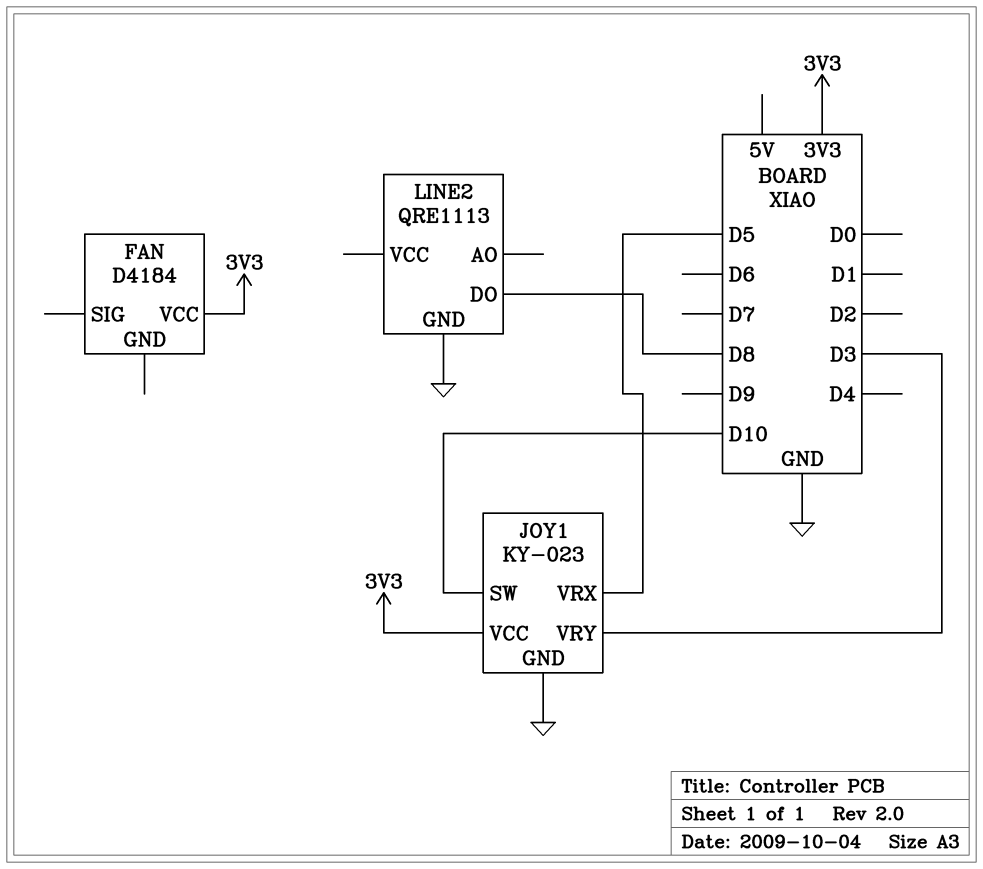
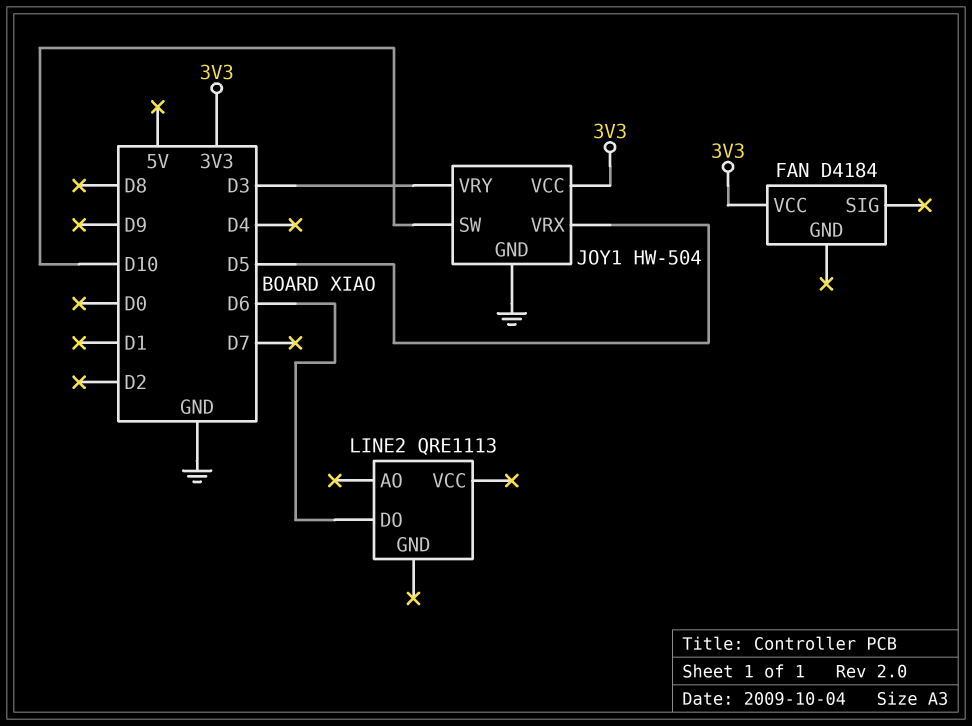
JOY1: KY-023 -> HW-504
LINE2 pin DO: D8 -> D6
LINE2 pin GND: GND -> none

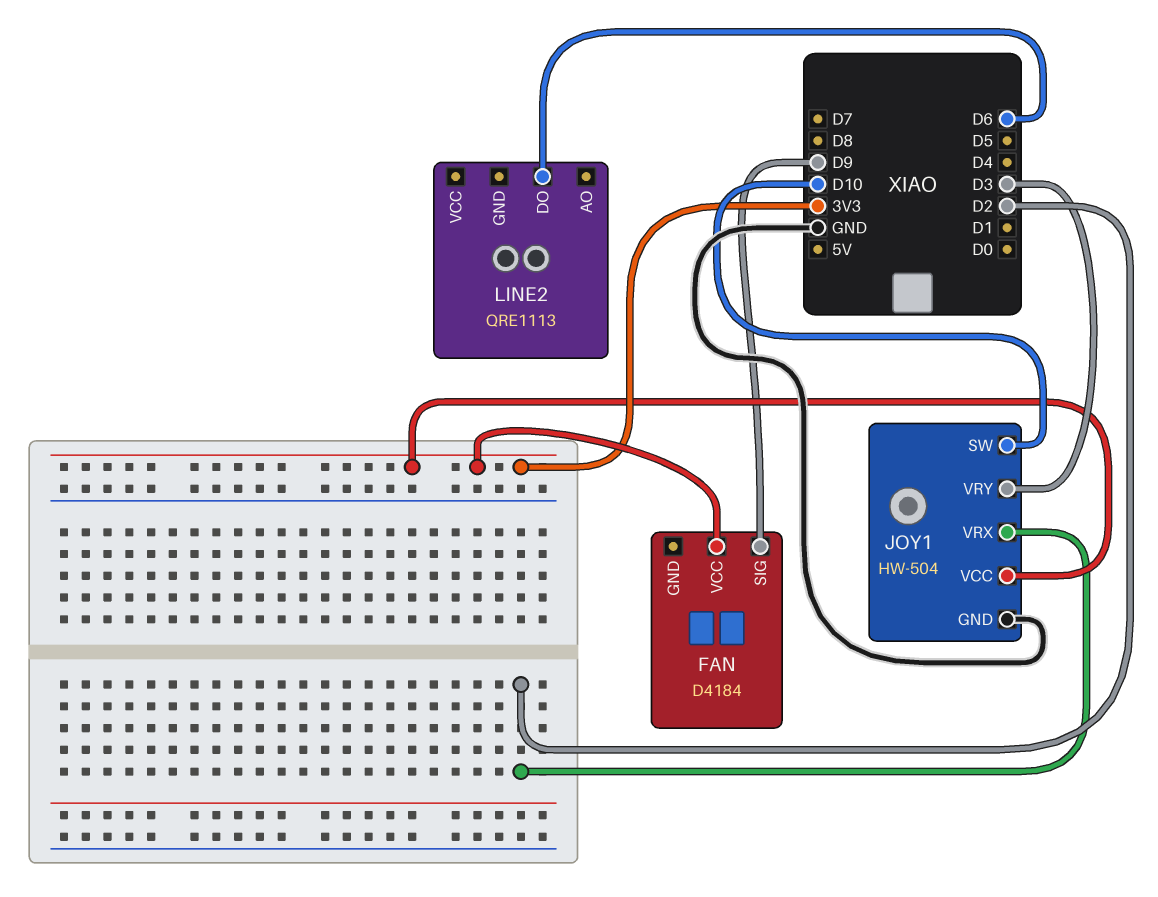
FAN pin SIG: none -> D9
JOY1 pin VRX: D5 -> D2

